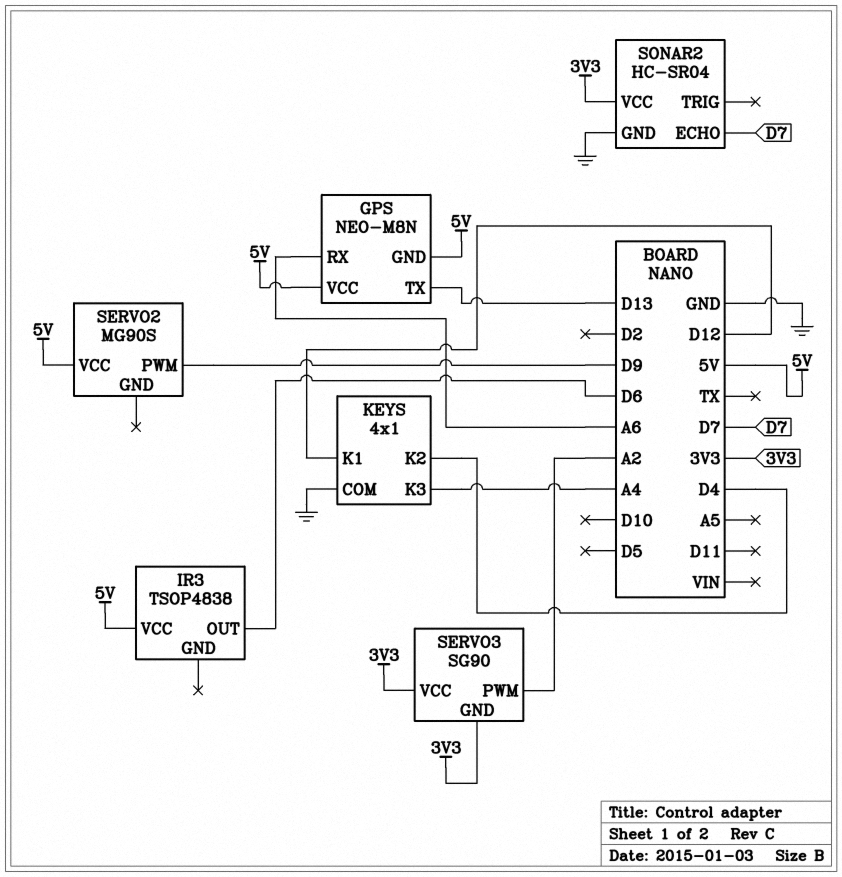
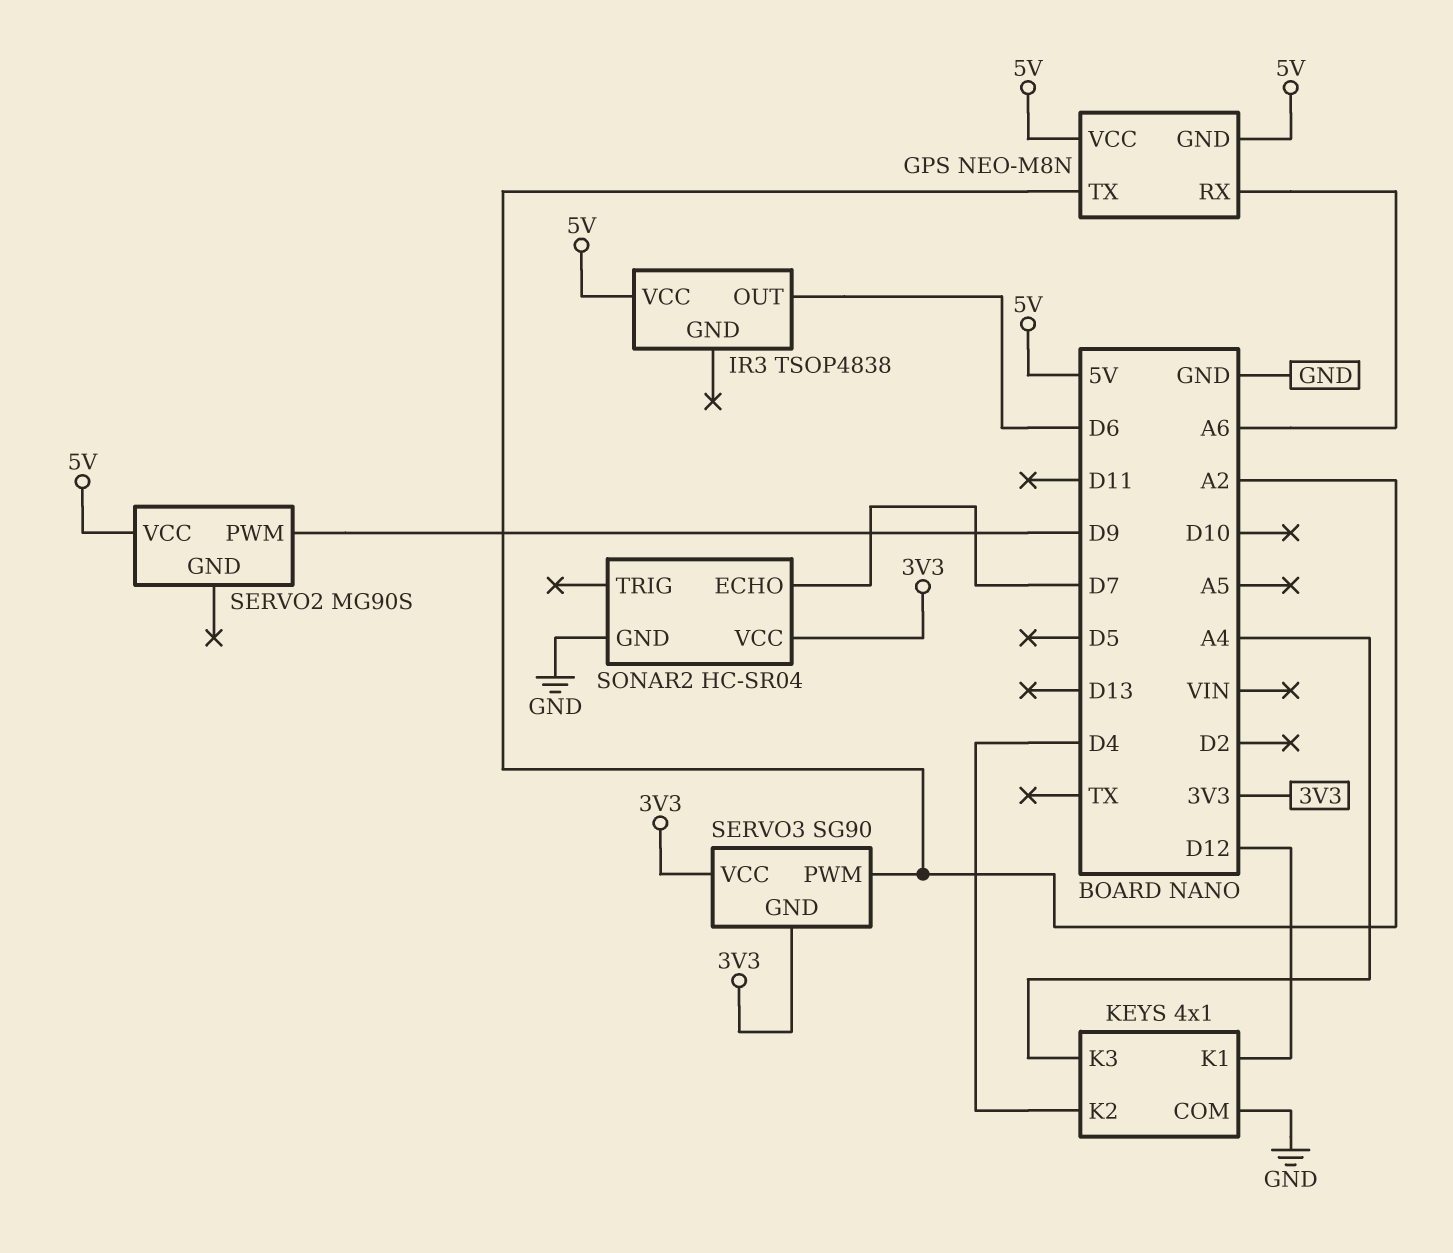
GPS pin TX: D13 -> A2

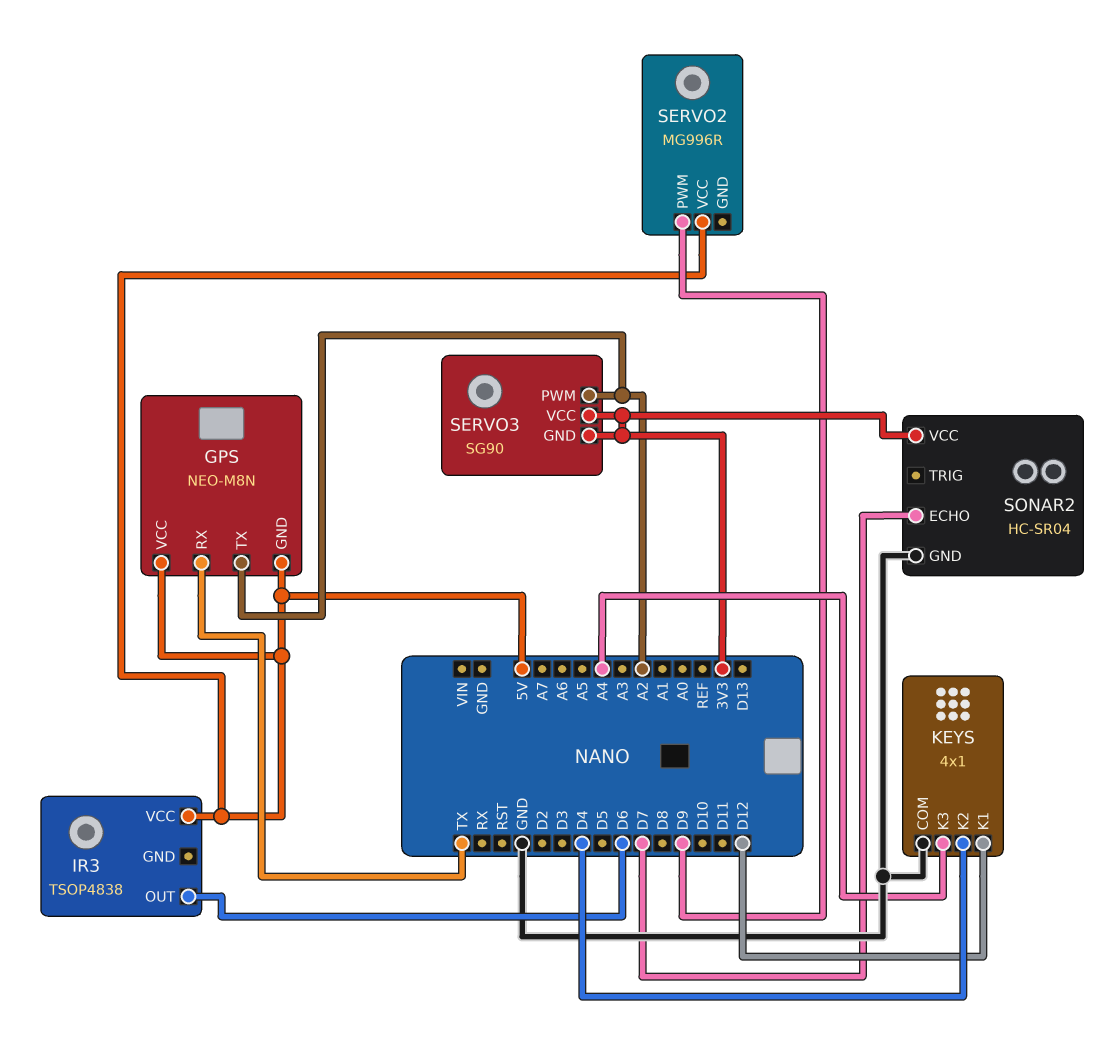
GPS pin RX: A6 -> TX
SERVO2: MG90S -> MG996R

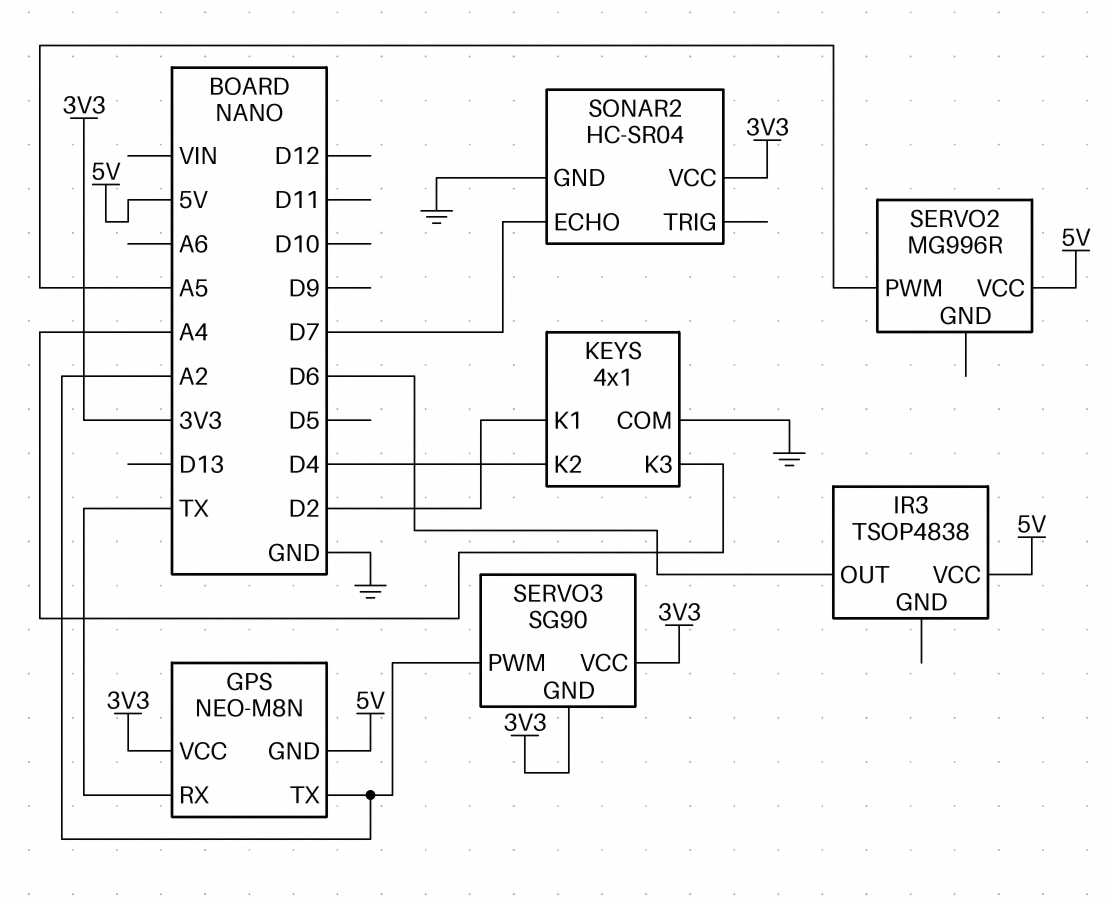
GPS pin VCC: 5V -> 3V3
KEYS pin K1: D12 -> D2
SERVO2 pin PWM: D9 -> A5

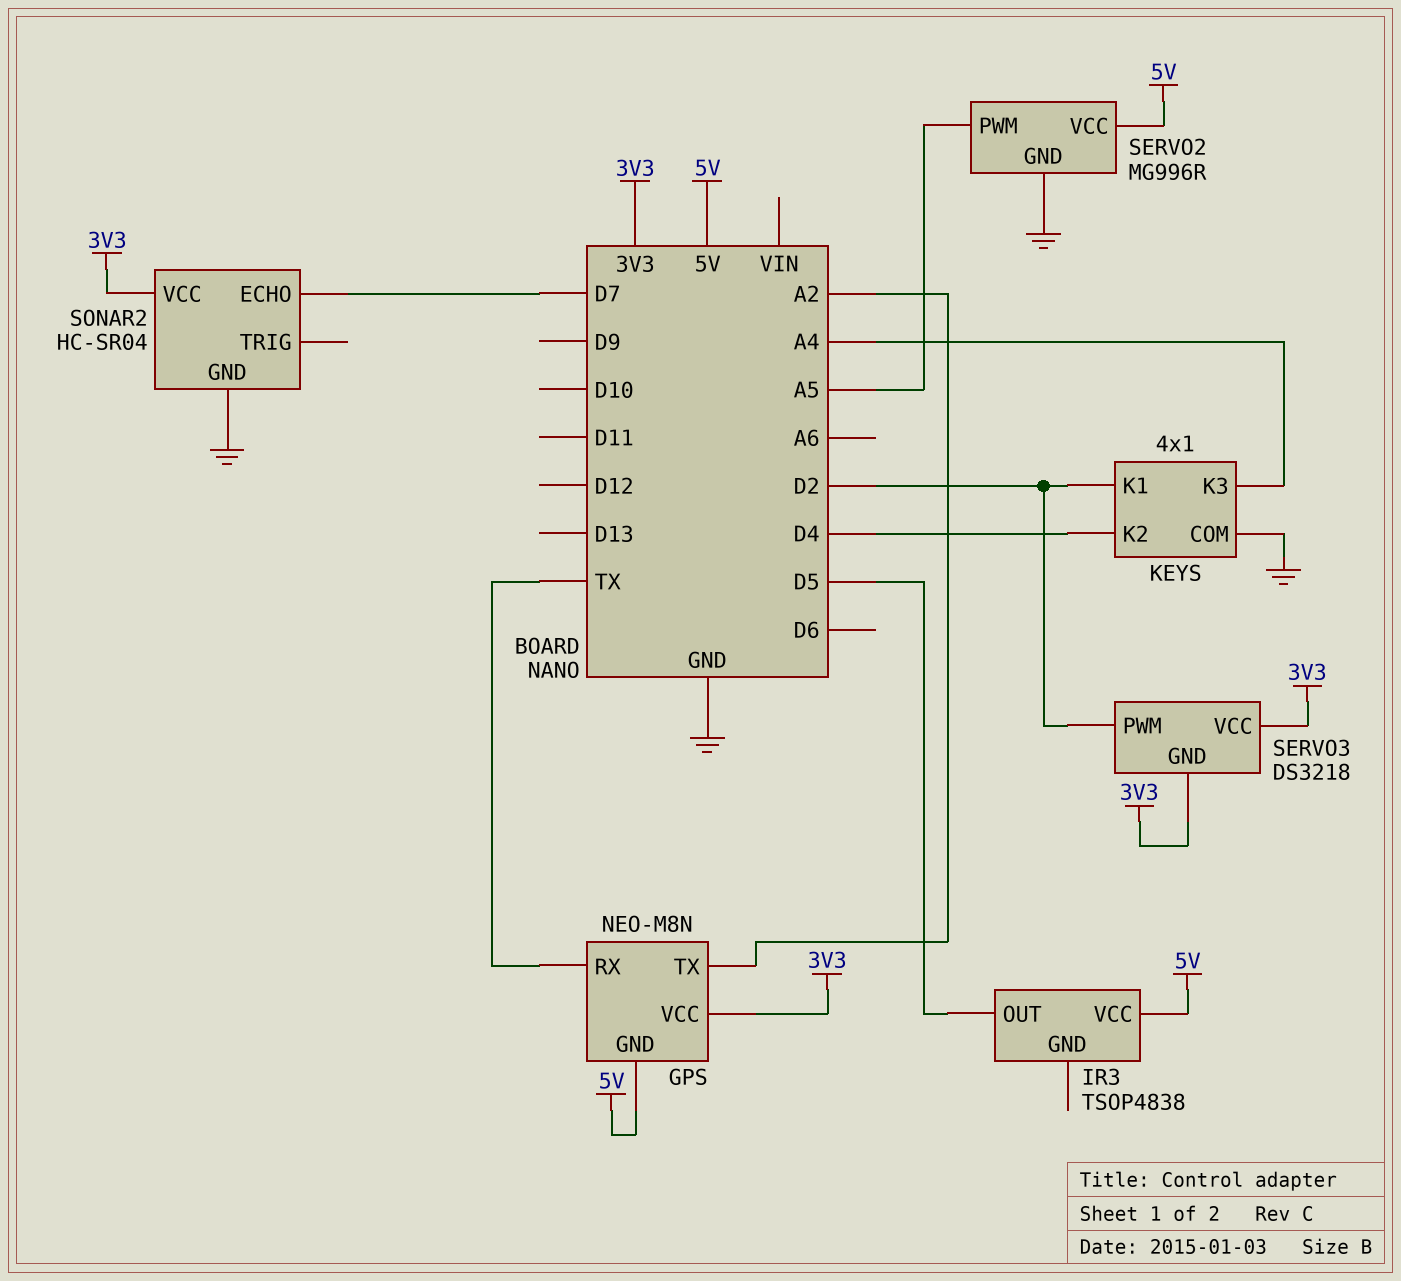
IR3 pin OUT: D6 -> D5
SERVO2 pin GND: none -> GND
SERVO3: SG90 -> DS3218
SERVO3 pin PWM: A2 -> D2

